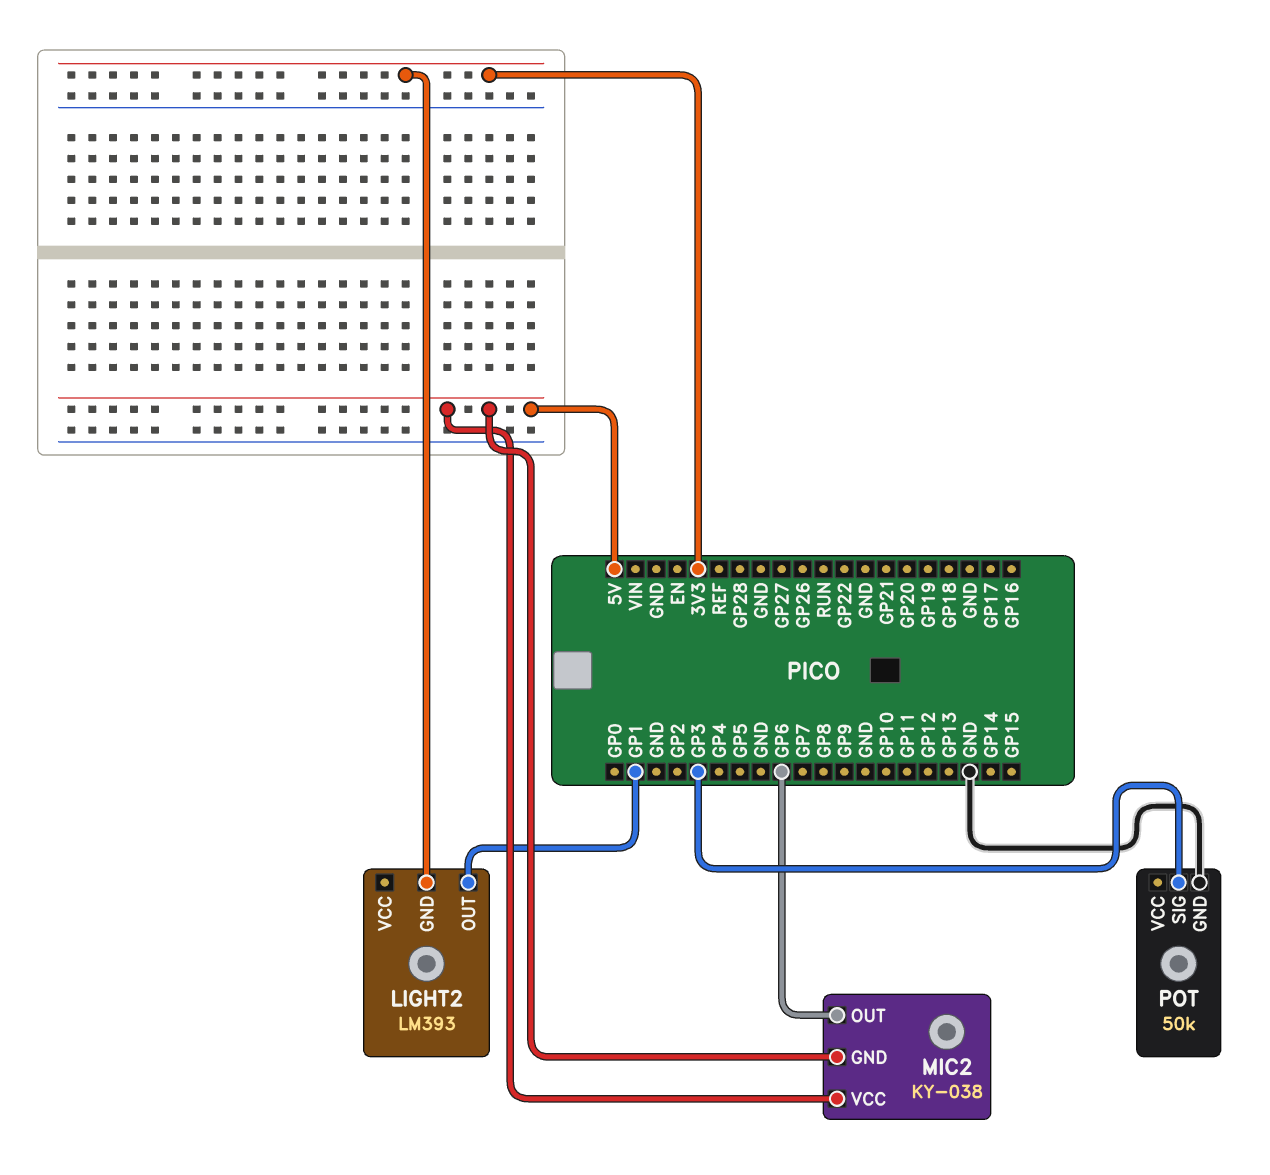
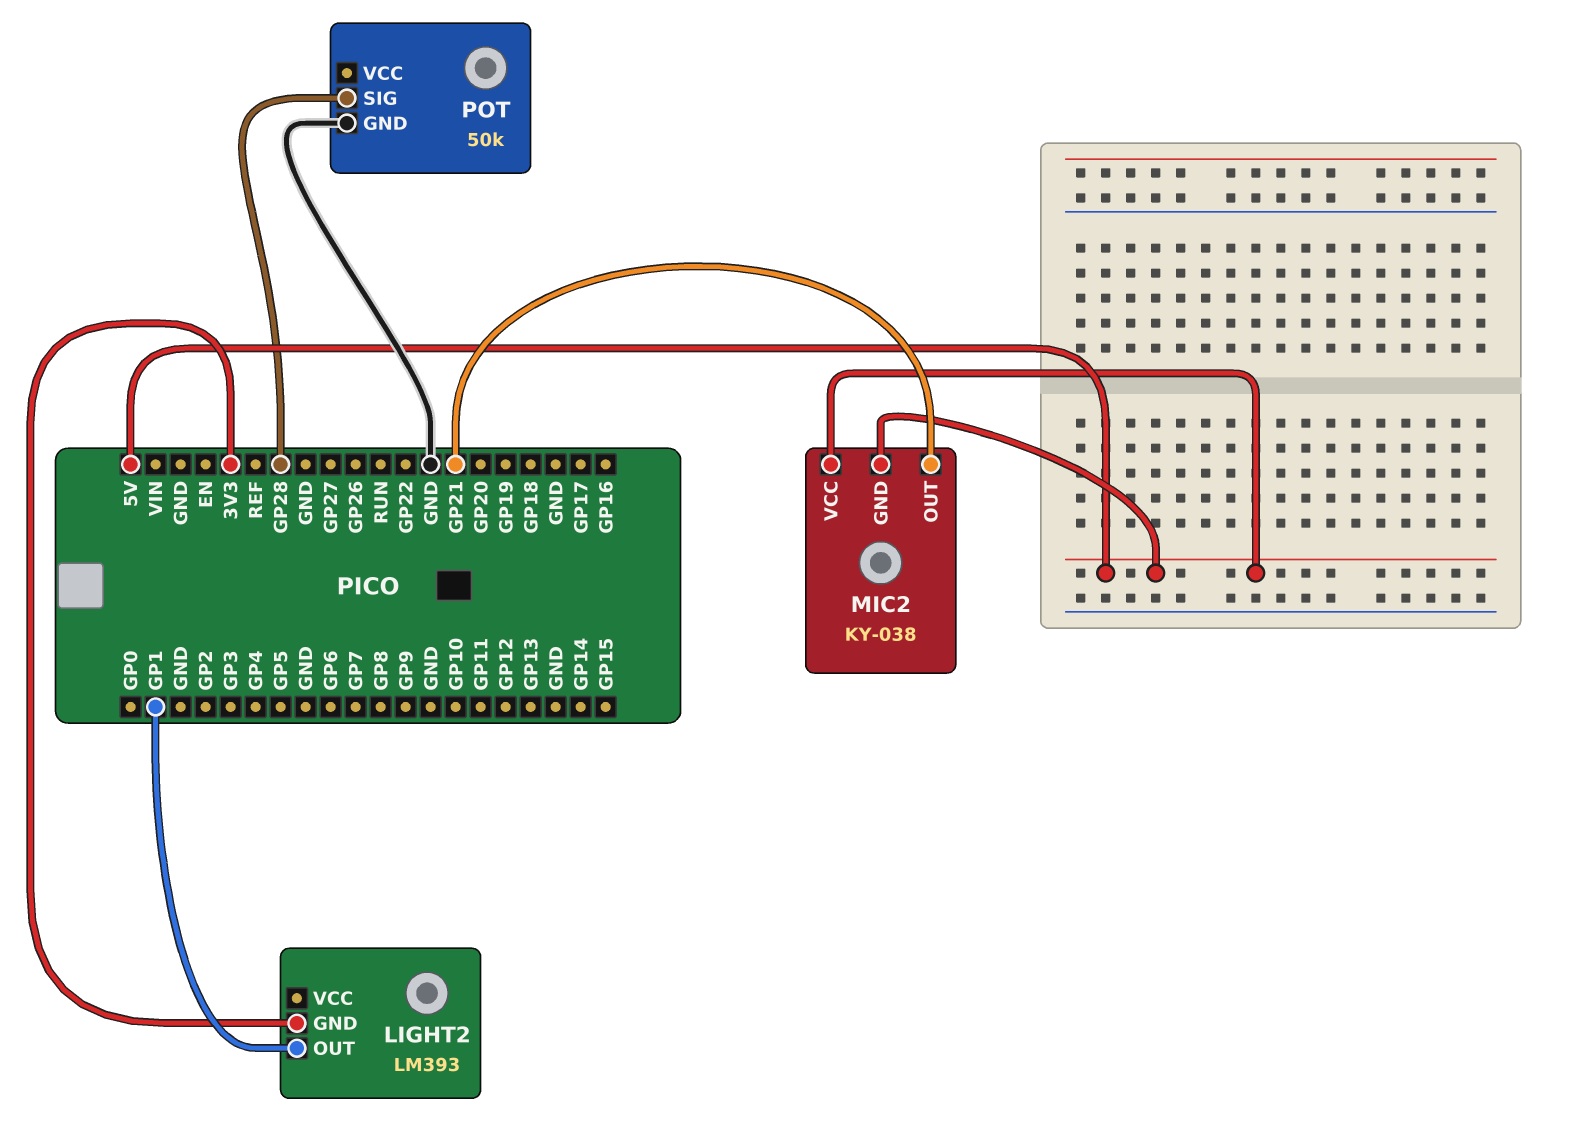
MIC2 pin OUT: GP6 -> GP21
POT pin SIG: GP3 -> GP28

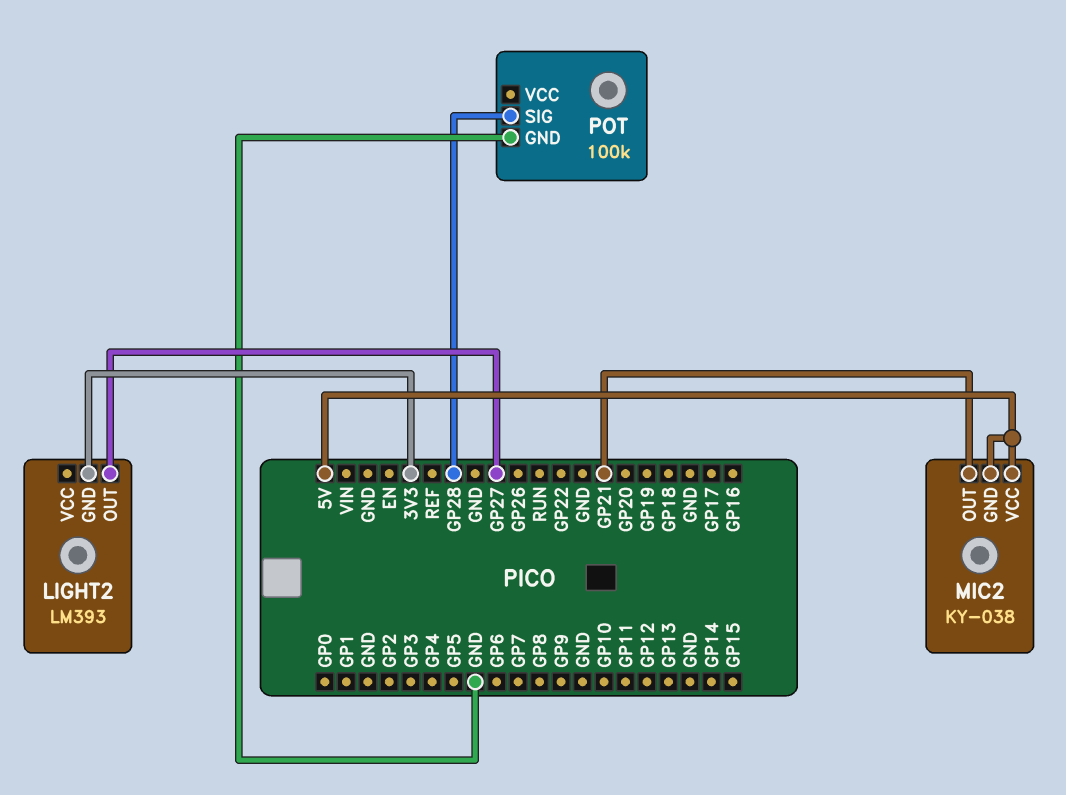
LIGHT2 pin OUT: GP1 -> GP27
POT: 50k -> 100k

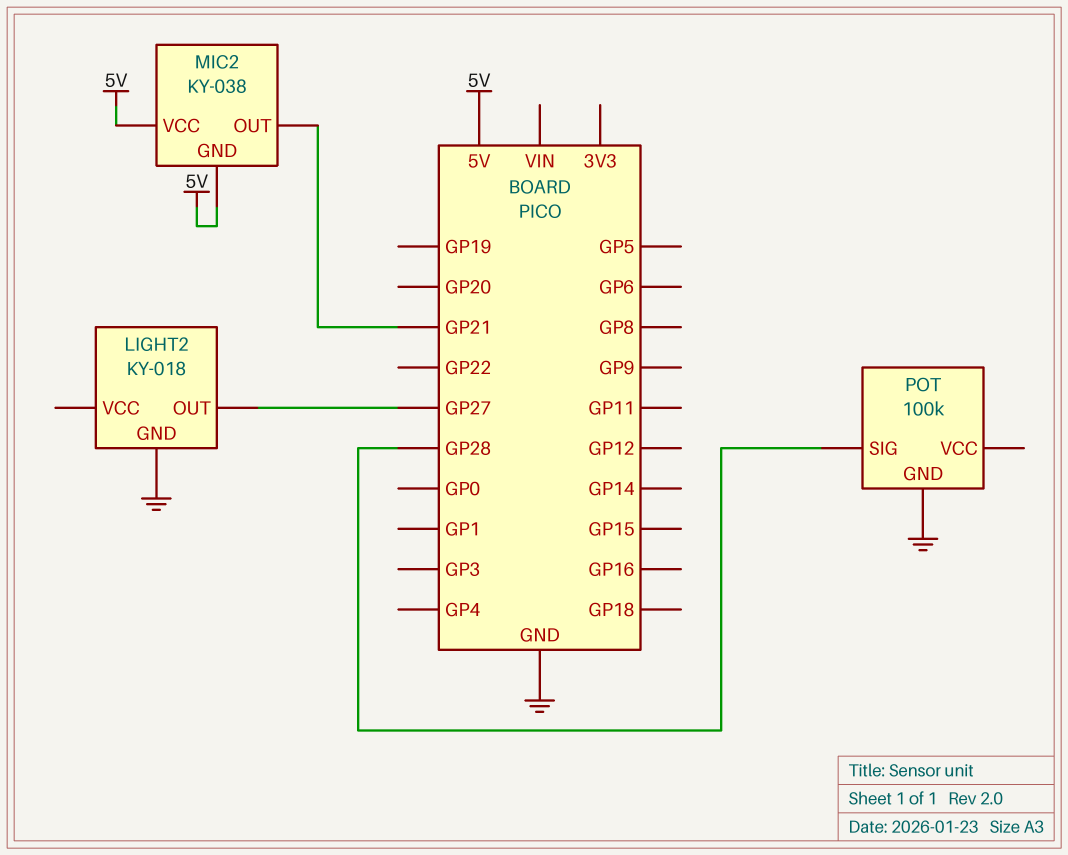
LIGHT2: LM393 -> KY-018
LIGHT2 pin GND: 3V3 -> GND

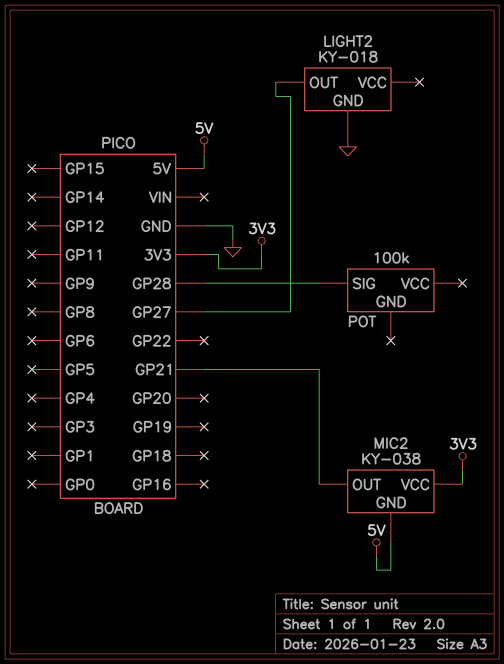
MIC2 pin VCC: 5V -> 3V3
POT pin GND: GND -> none

